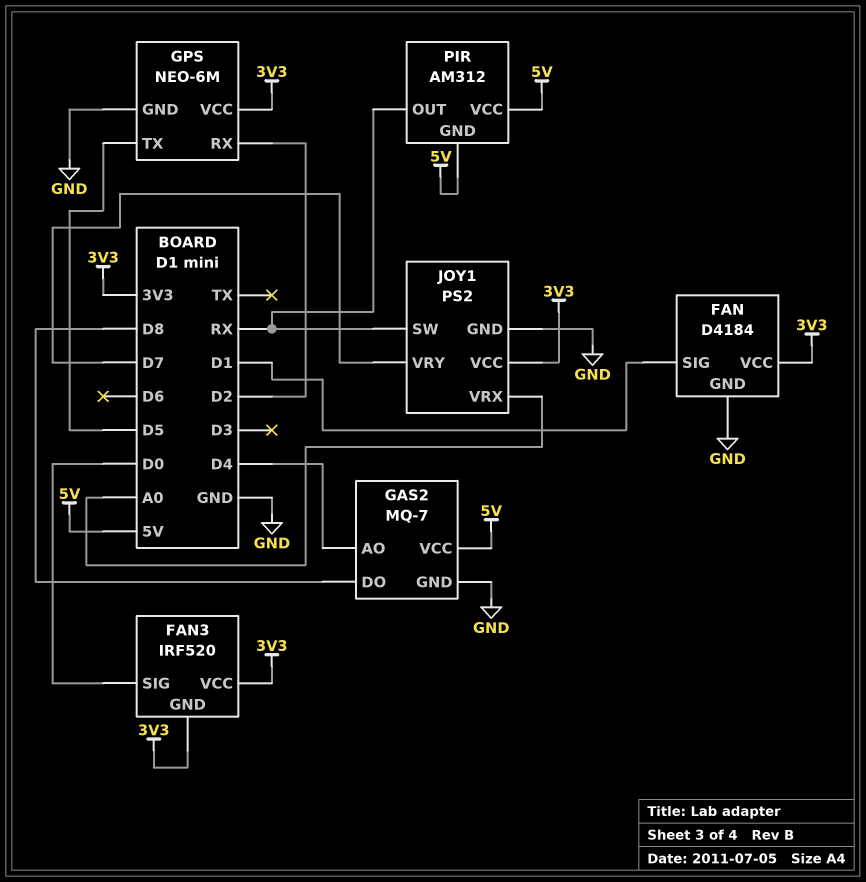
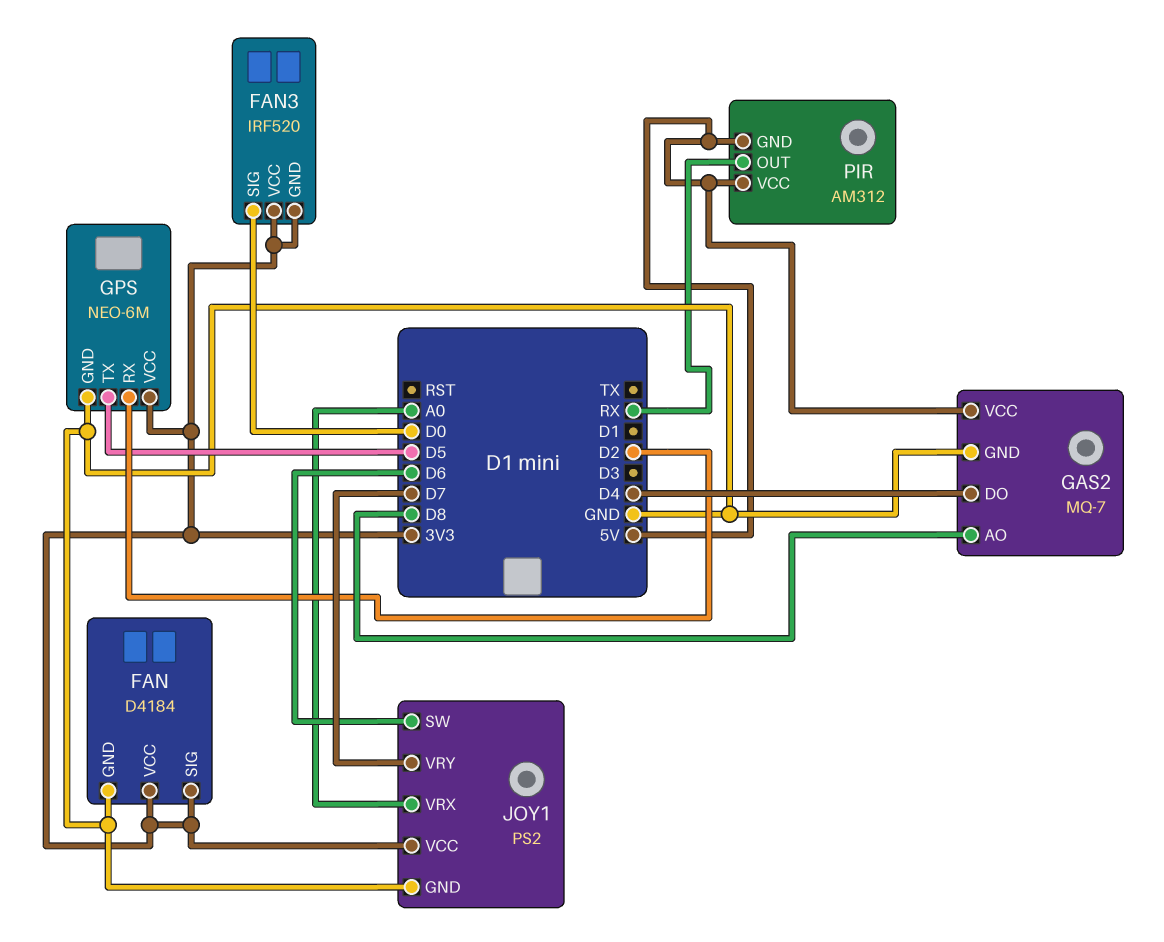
FAN pin SIG: D1 -> 3V3
GAS2 pin AO: D4 -> D8
GAS2 pin DO: D8 -> D4
JOY1 pin SW: RX -> D6

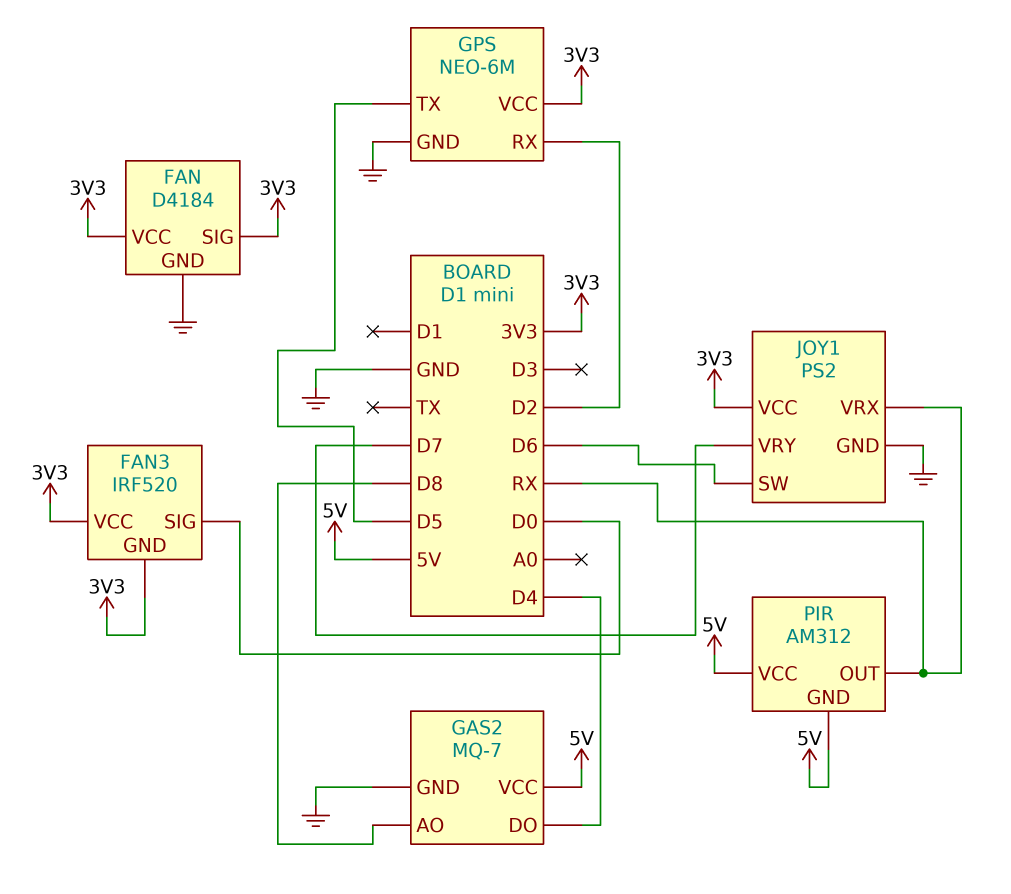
JOY1 pin VRX: A0 -> RX

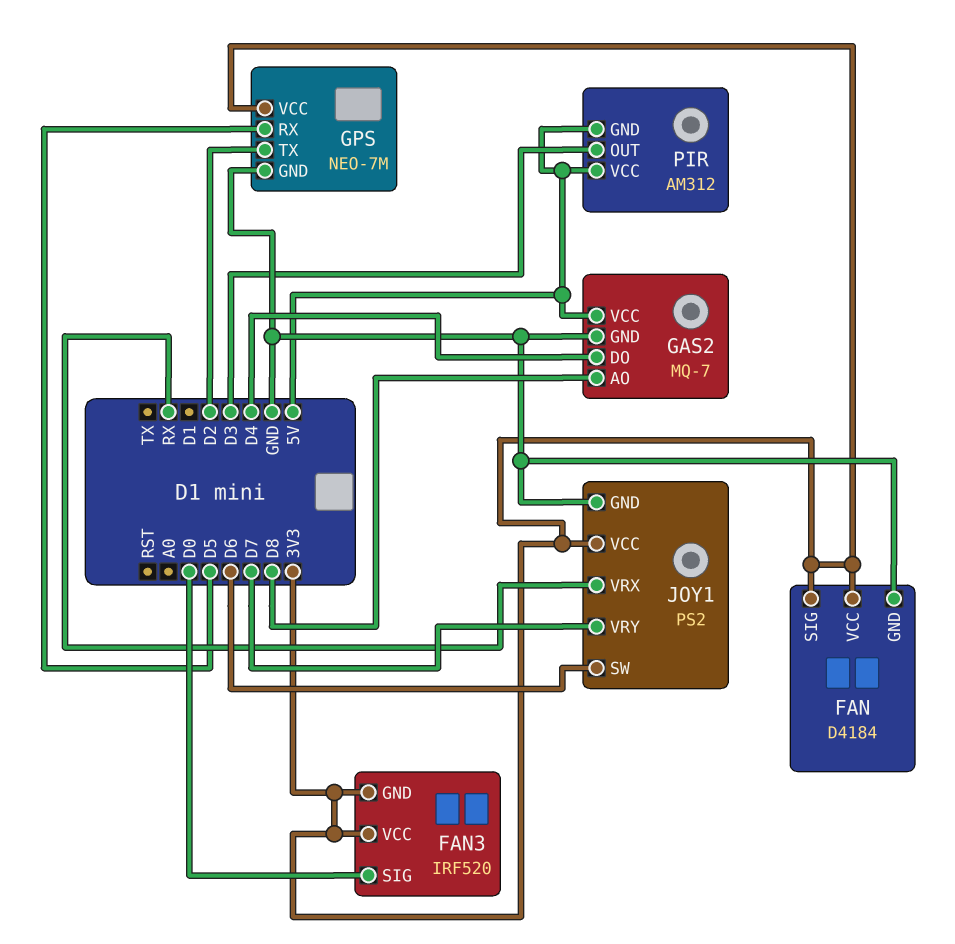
GPS: NEO-6M -> NEO-7M
GPS pin RX: D2 -> D5
GPS pin TX: D5 -> D2
PIR pin OUT: RX -> D3

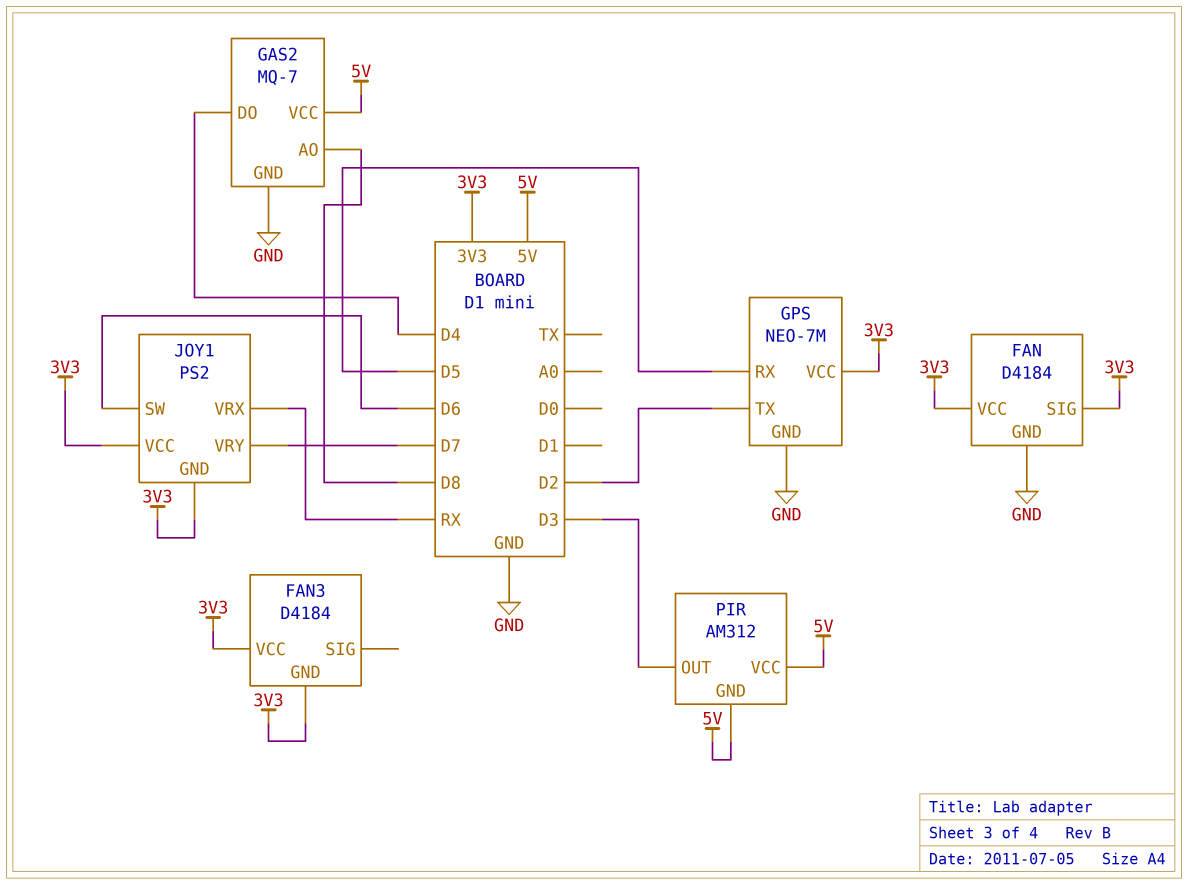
FAN3: IRF520 -> D4184
FAN3 pin SIG: D0 -> none
JOY1 pin GND: GND -> 3V3

